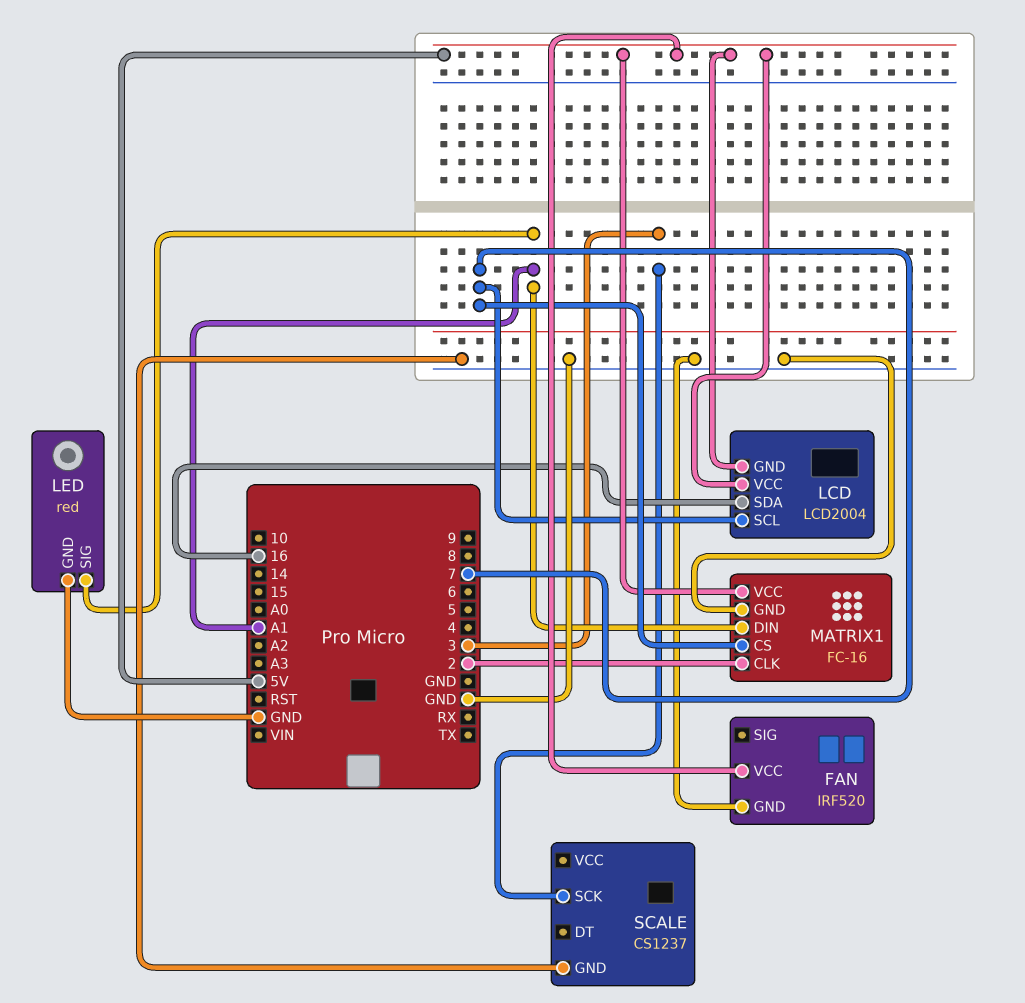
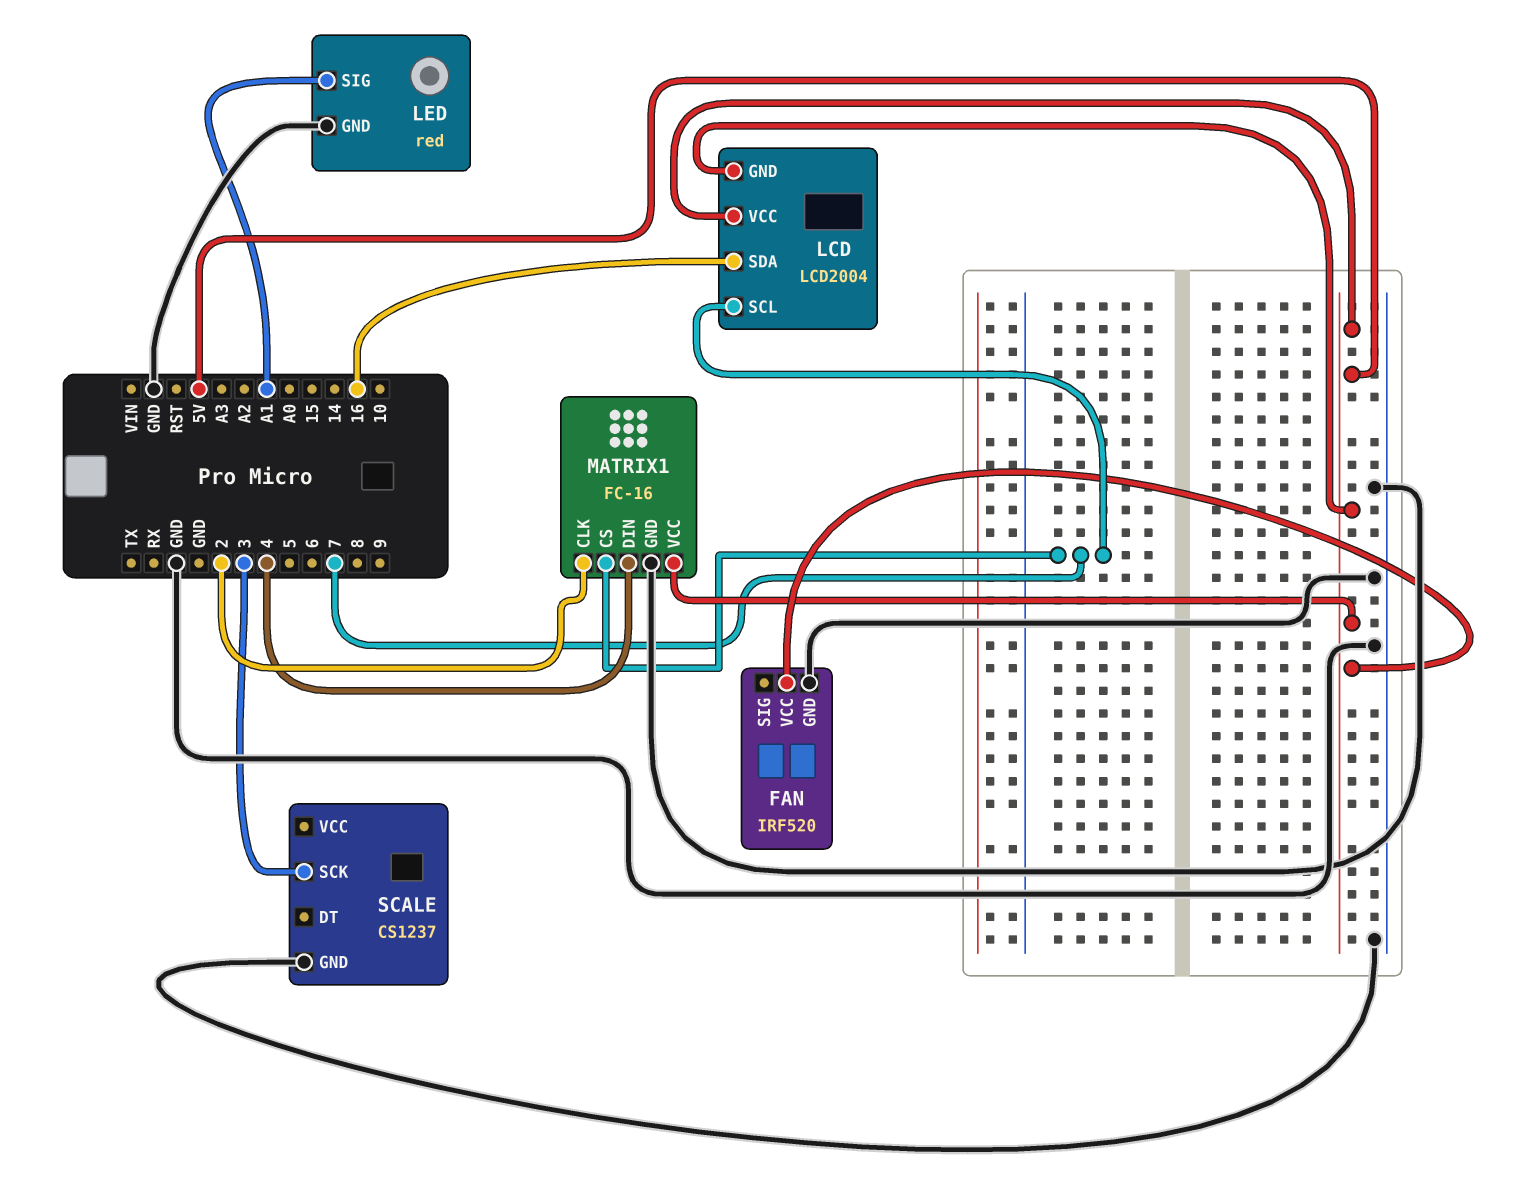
MATRIX1 pin DIN: A1 -> 4

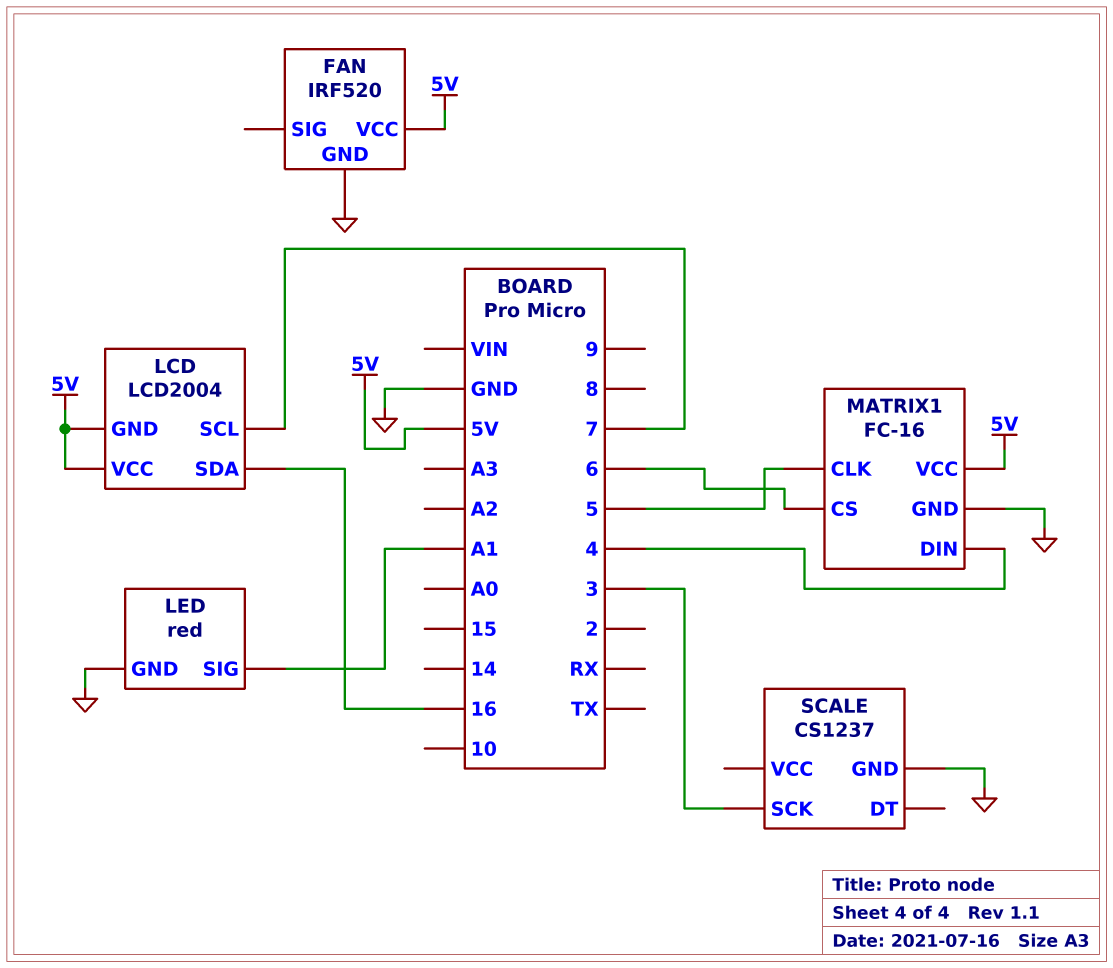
MATRIX1 pin CLK: 2 -> 5
MATRIX1 pin CS: 7 -> 6

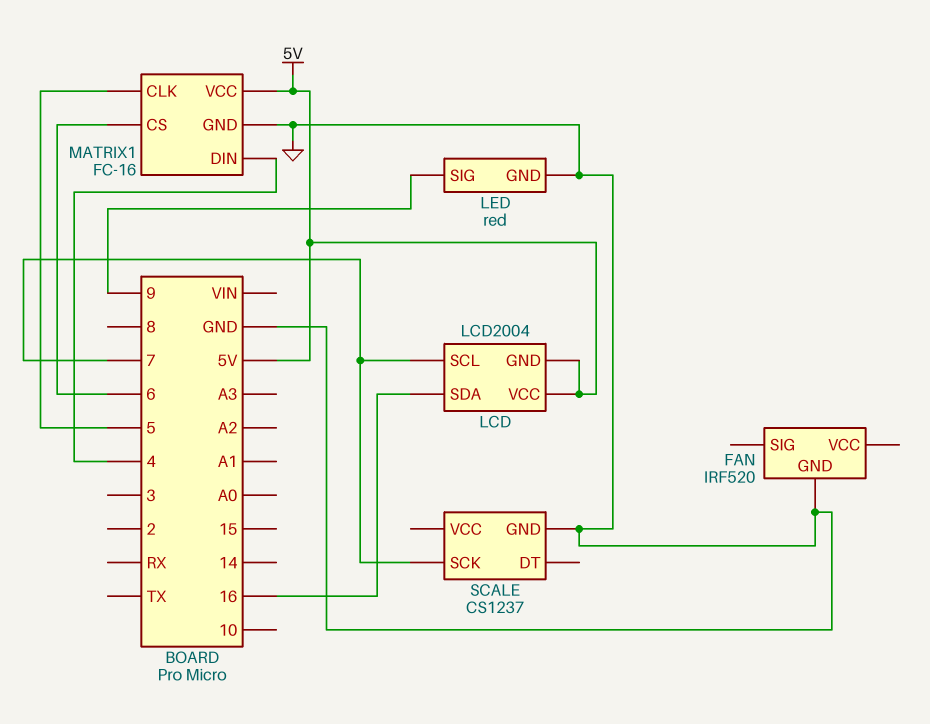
FAN pin VCC: 5V -> none
LED pin SIG: A1 -> 9
SCALE pin SCK: 3 -> 7

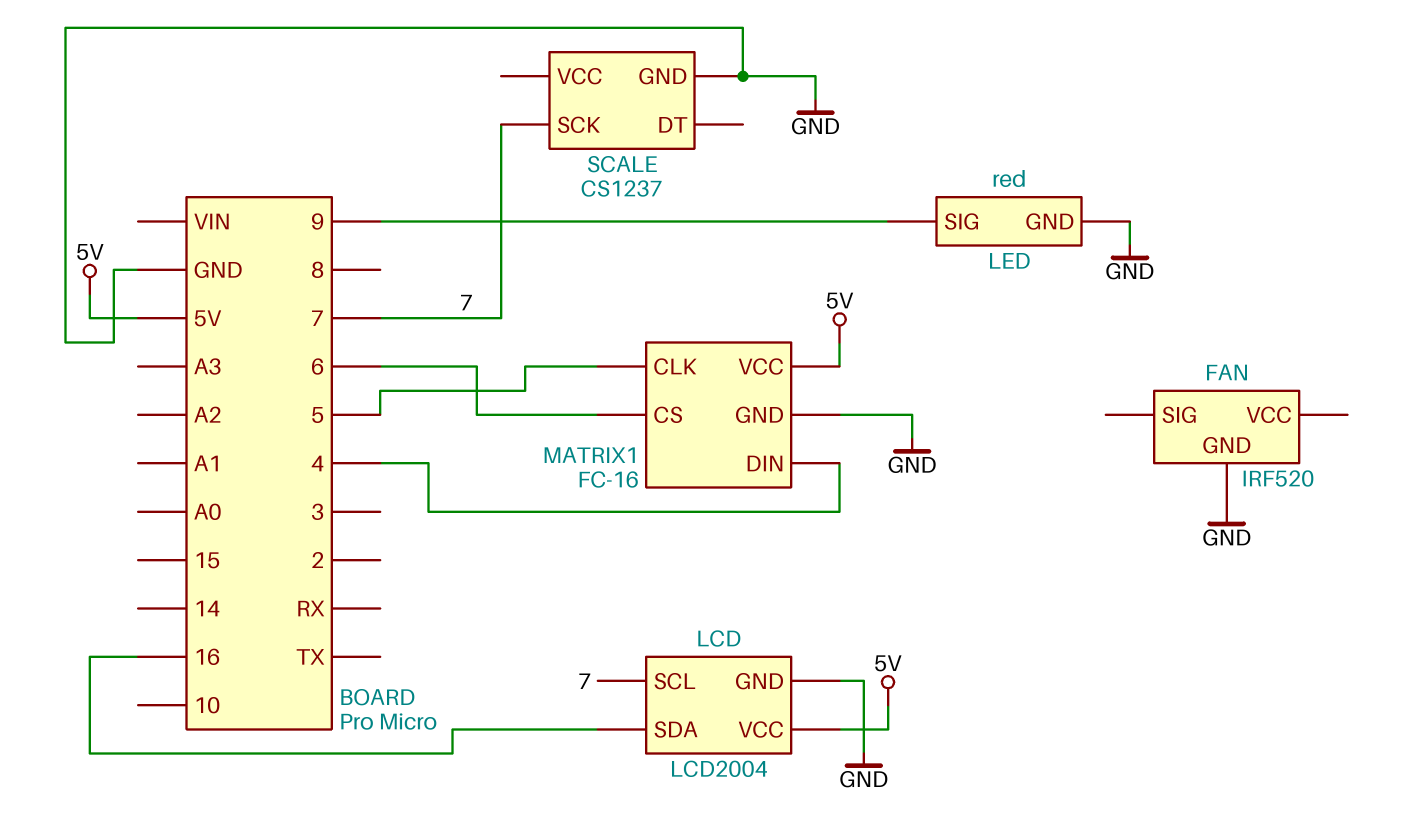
LCD pin GND: 5V -> GND

